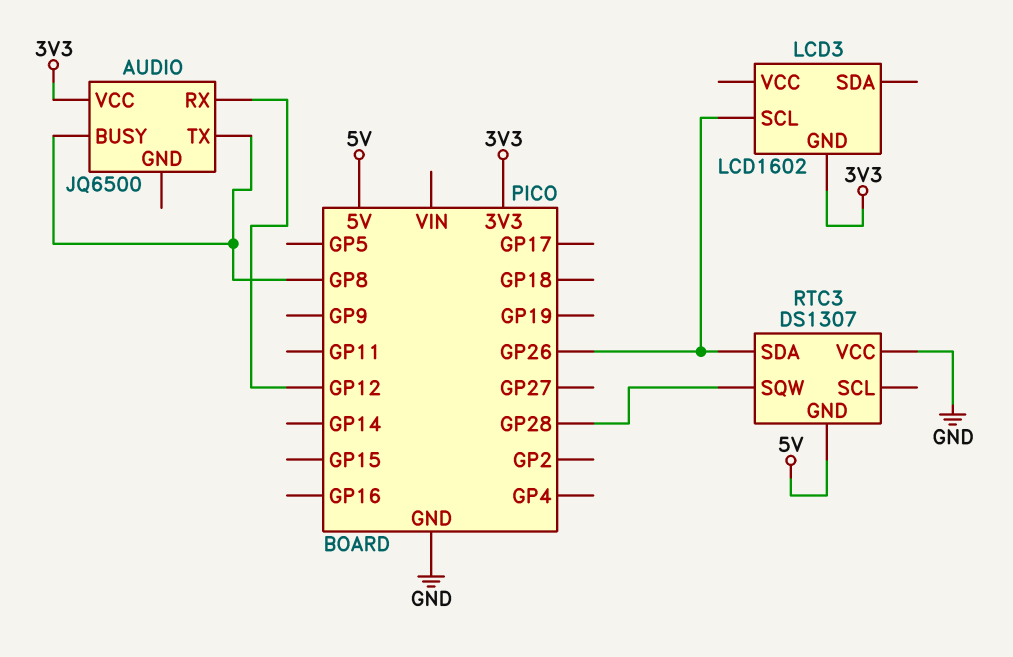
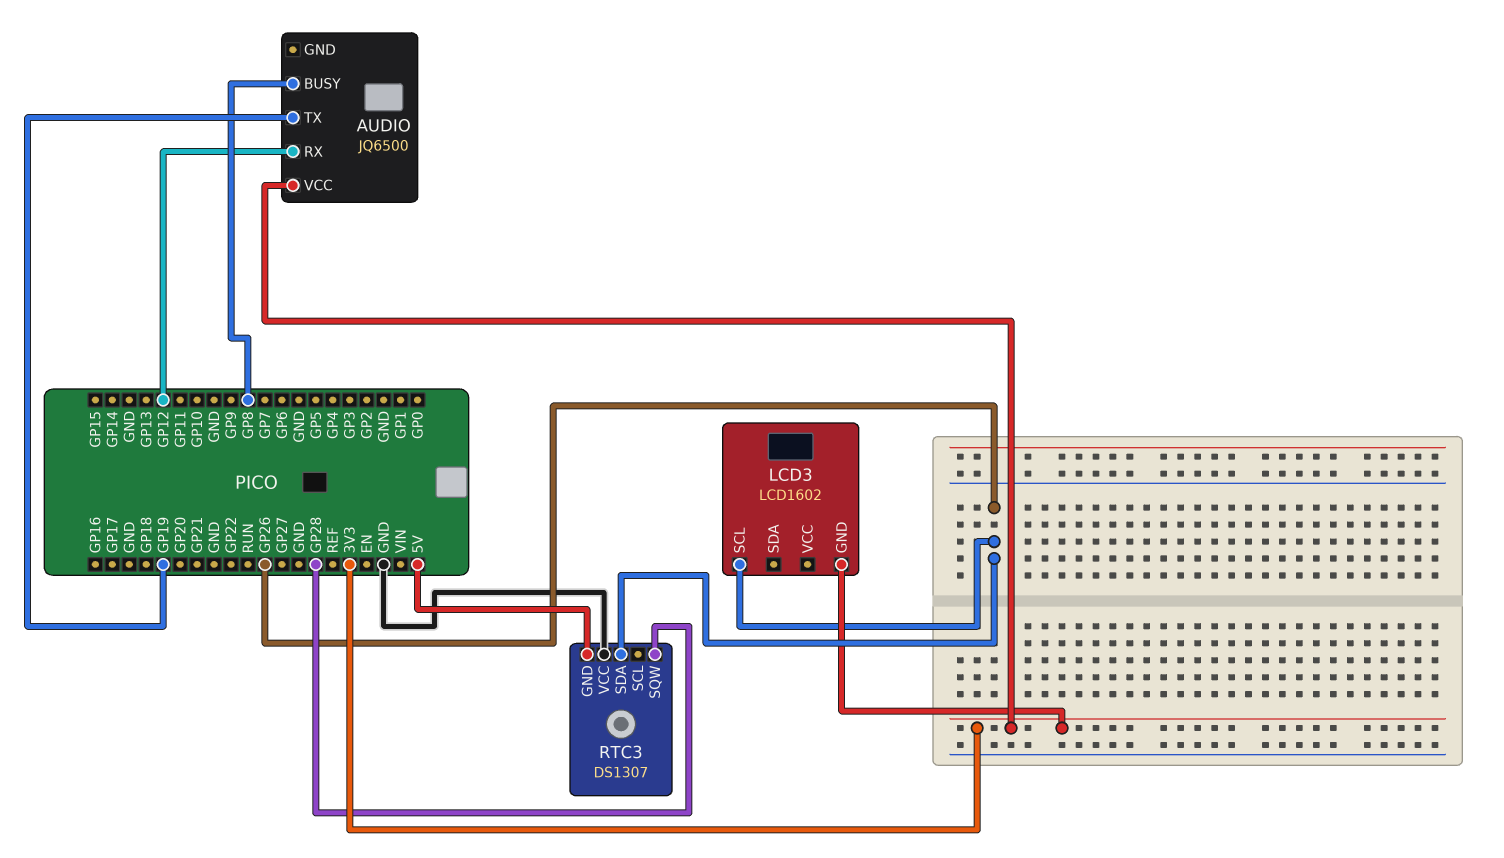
AUDIO pin TX: GP8 -> GP19

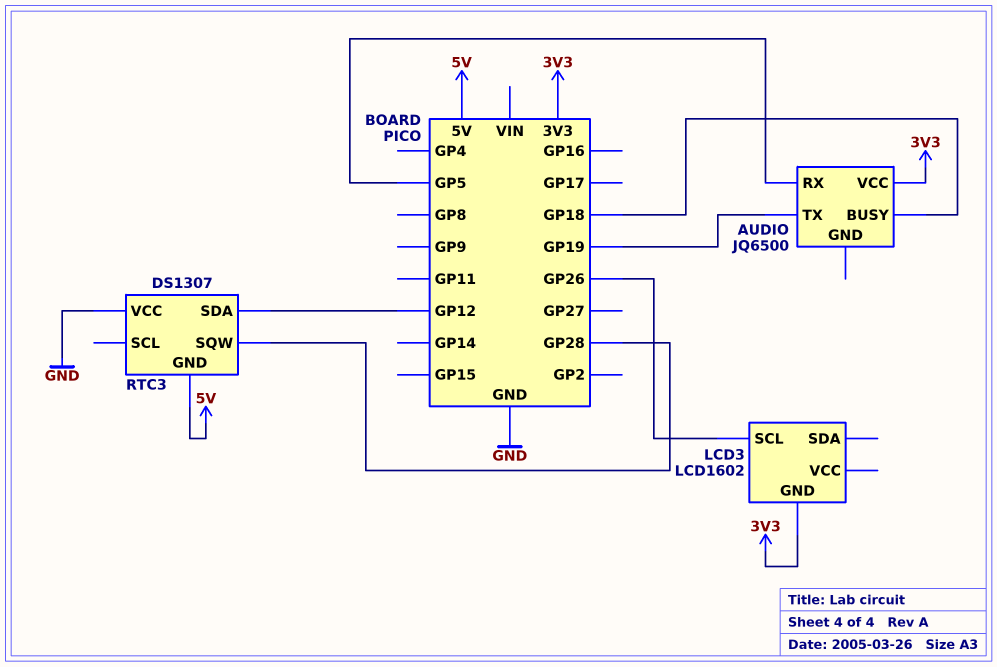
AUDIO pin BUSY: GP8 -> GP18
AUDIO pin RX: GP12 -> GP5
RTC3 pin SDA: GP26 -> GP12

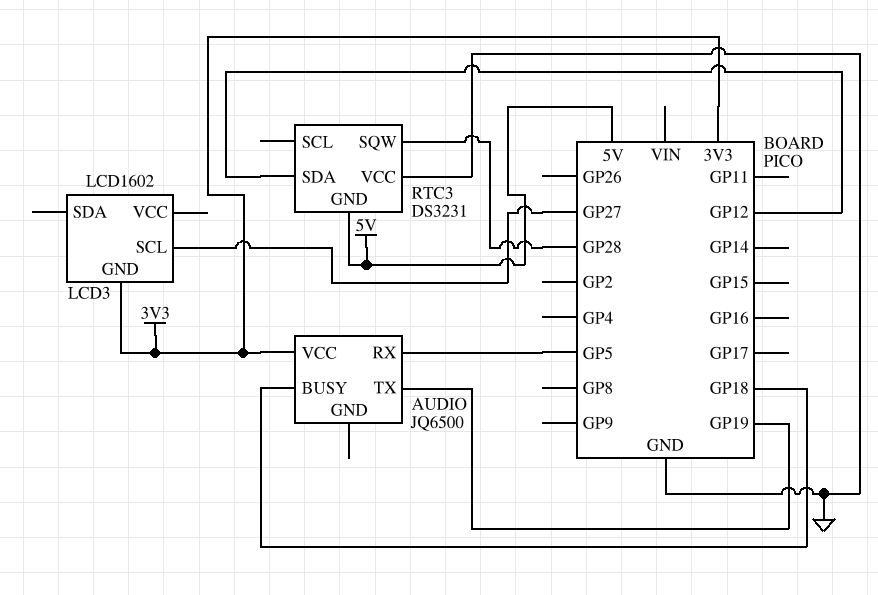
LCD3 pin SCL: GP26 -> GP27
RTC3: DS1307 -> DS3231

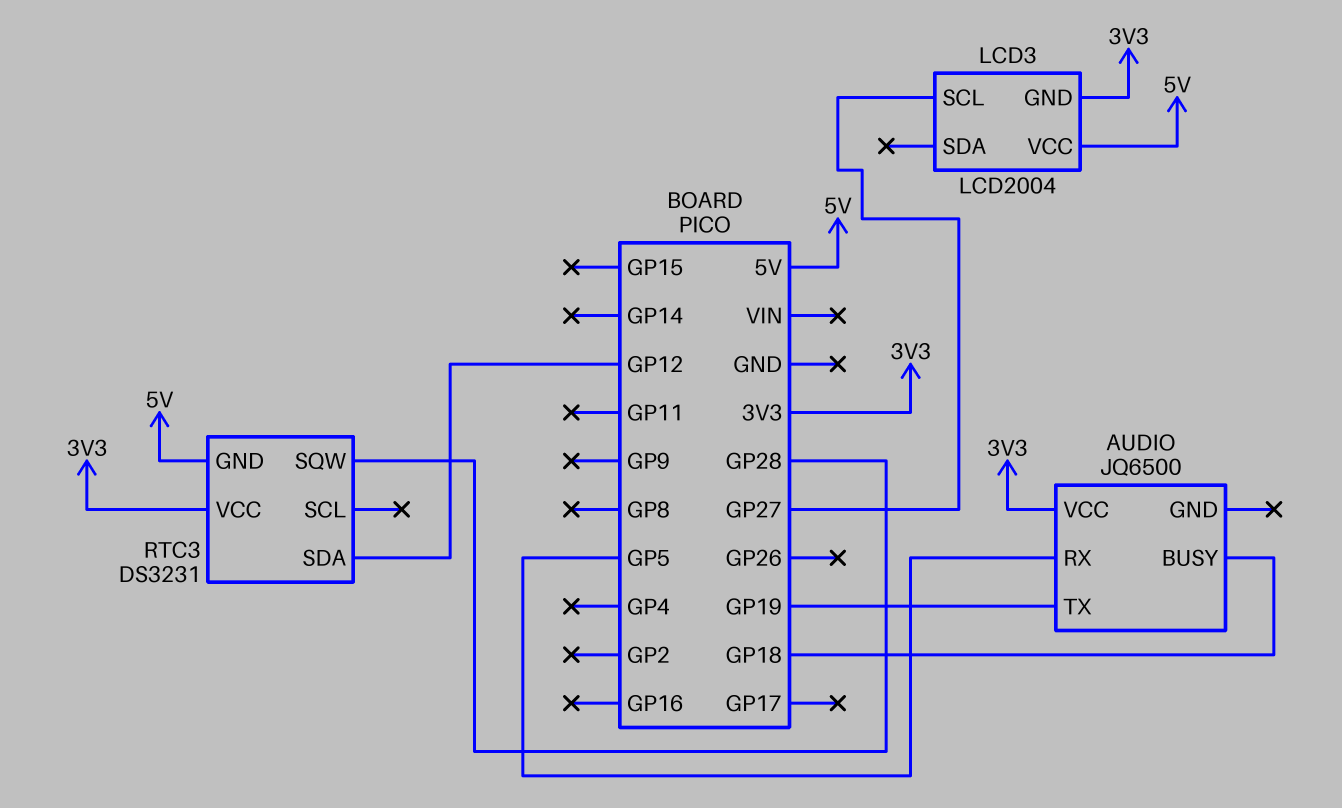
LCD3: LCD1602 -> LCD2004
LCD3 pin VCC: none -> 5V
RTC3 pin VCC: GND -> 3V3

